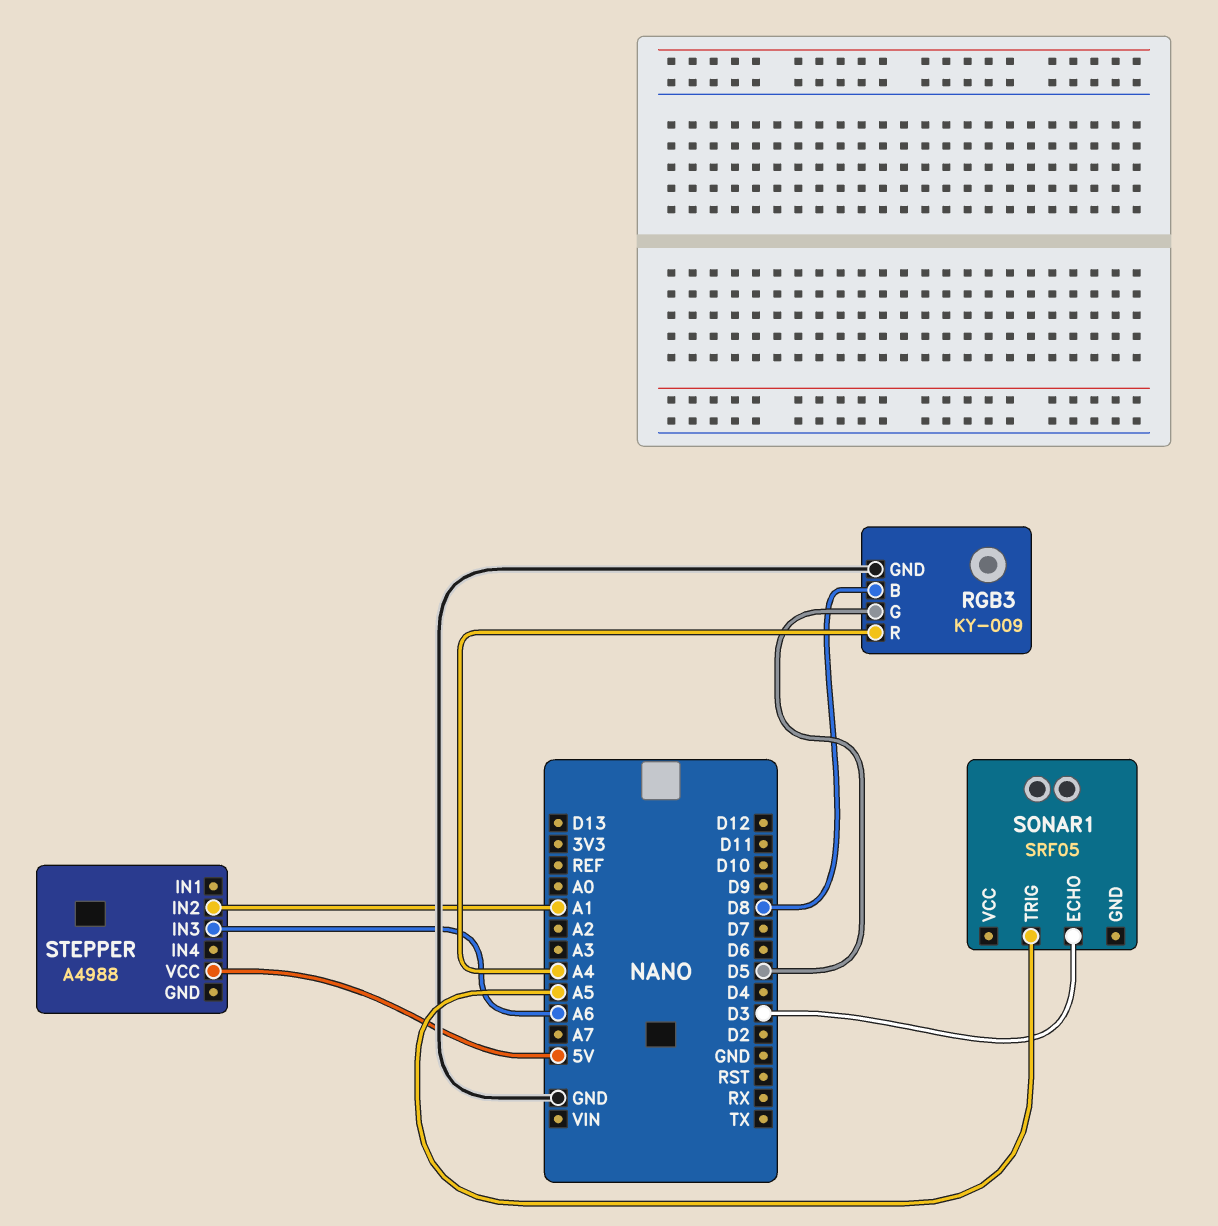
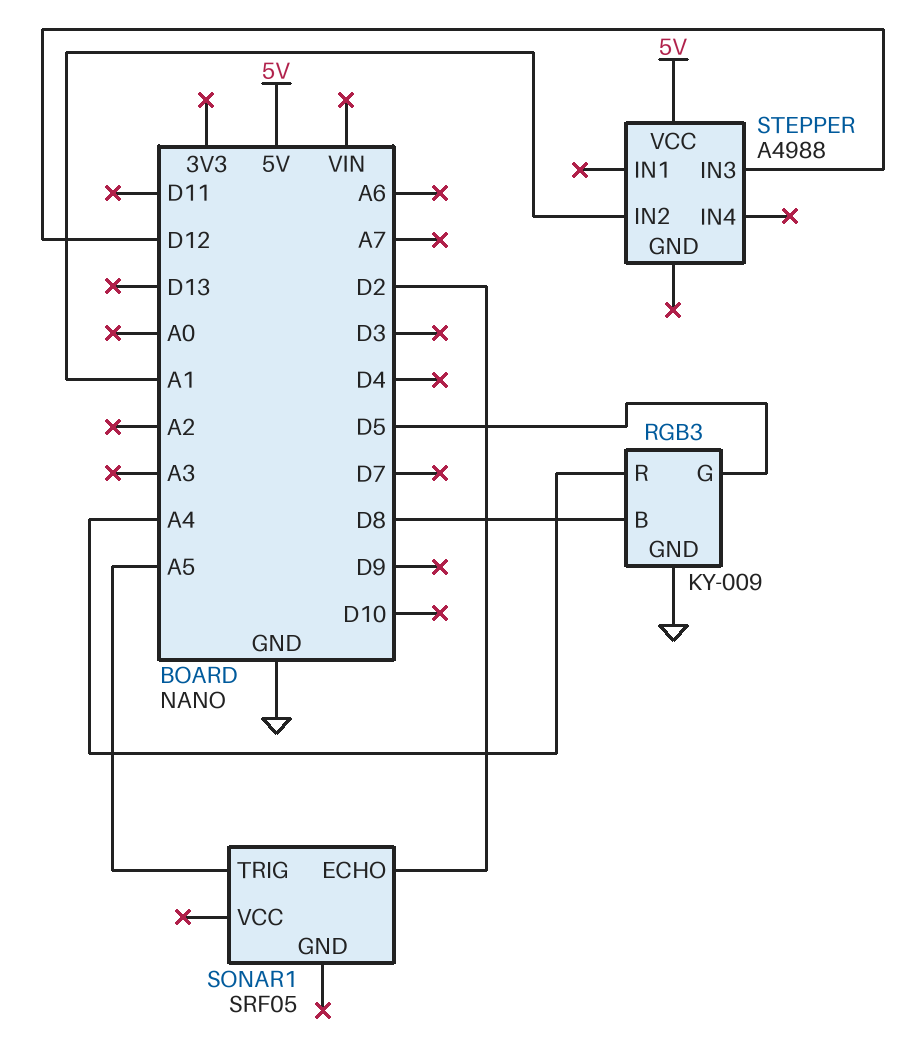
SONAR1 pin ECHO: D3 -> D2
STEPPER pin IN3: A6 -> D12

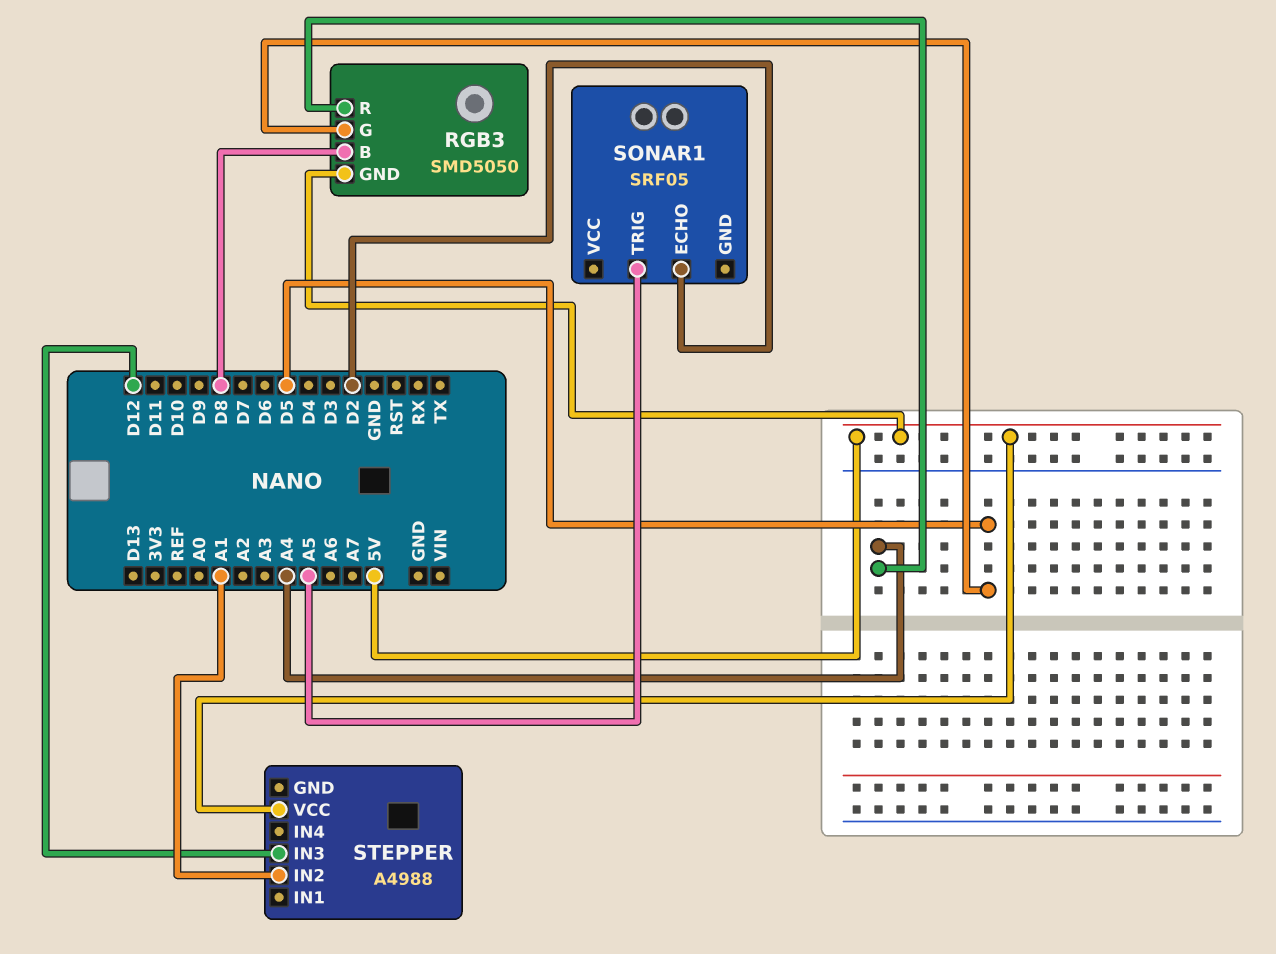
RGB3: KY-009 -> SMD5050
RGB3 pin GND: GND -> 5V

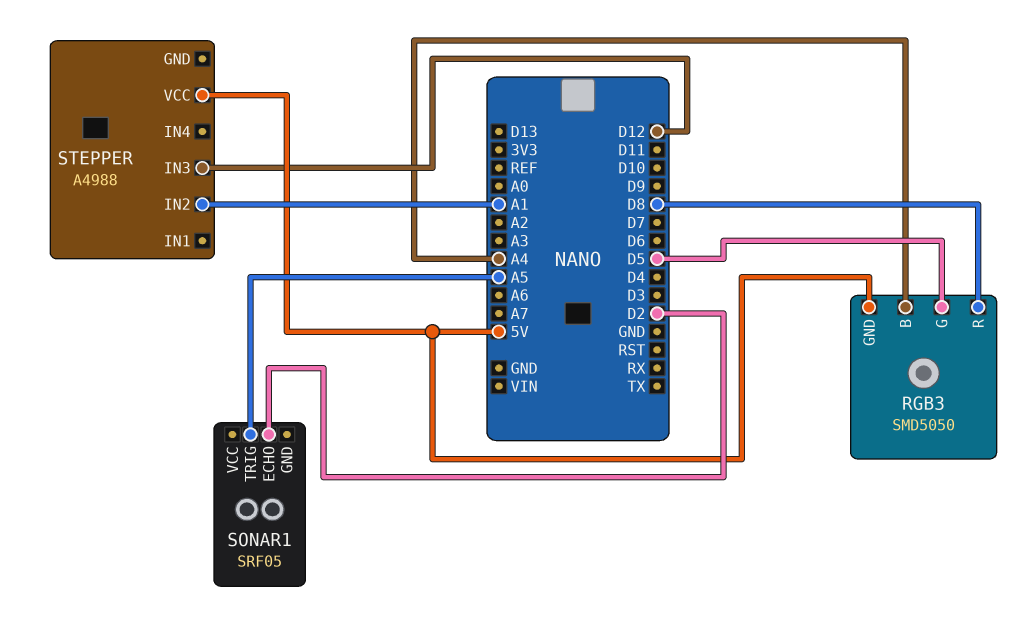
RGB3 pin B: D8 -> A4
RGB3 pin R: A4 -> D8

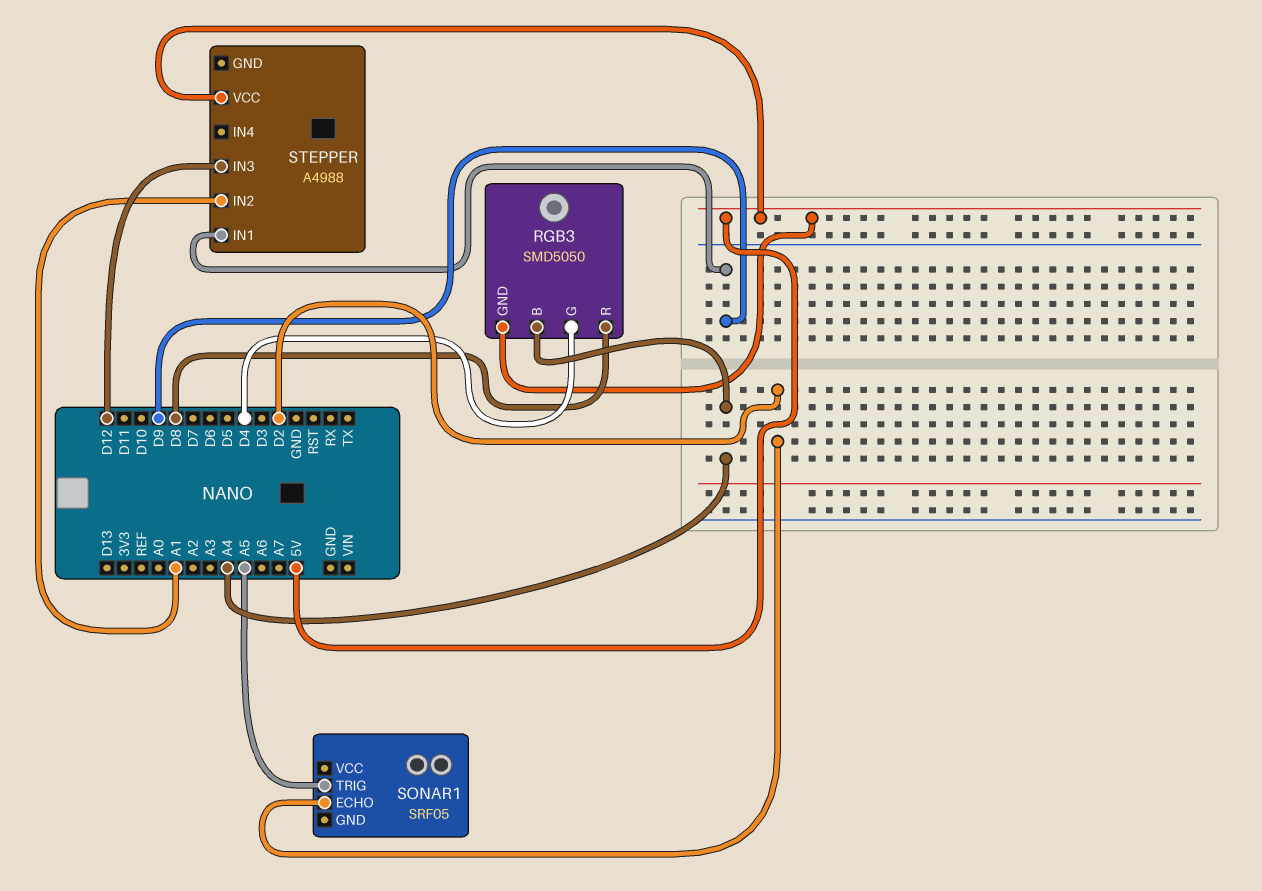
RGB3 pin G: D5 -> D4
STEPPER pin IN1: none -> D9

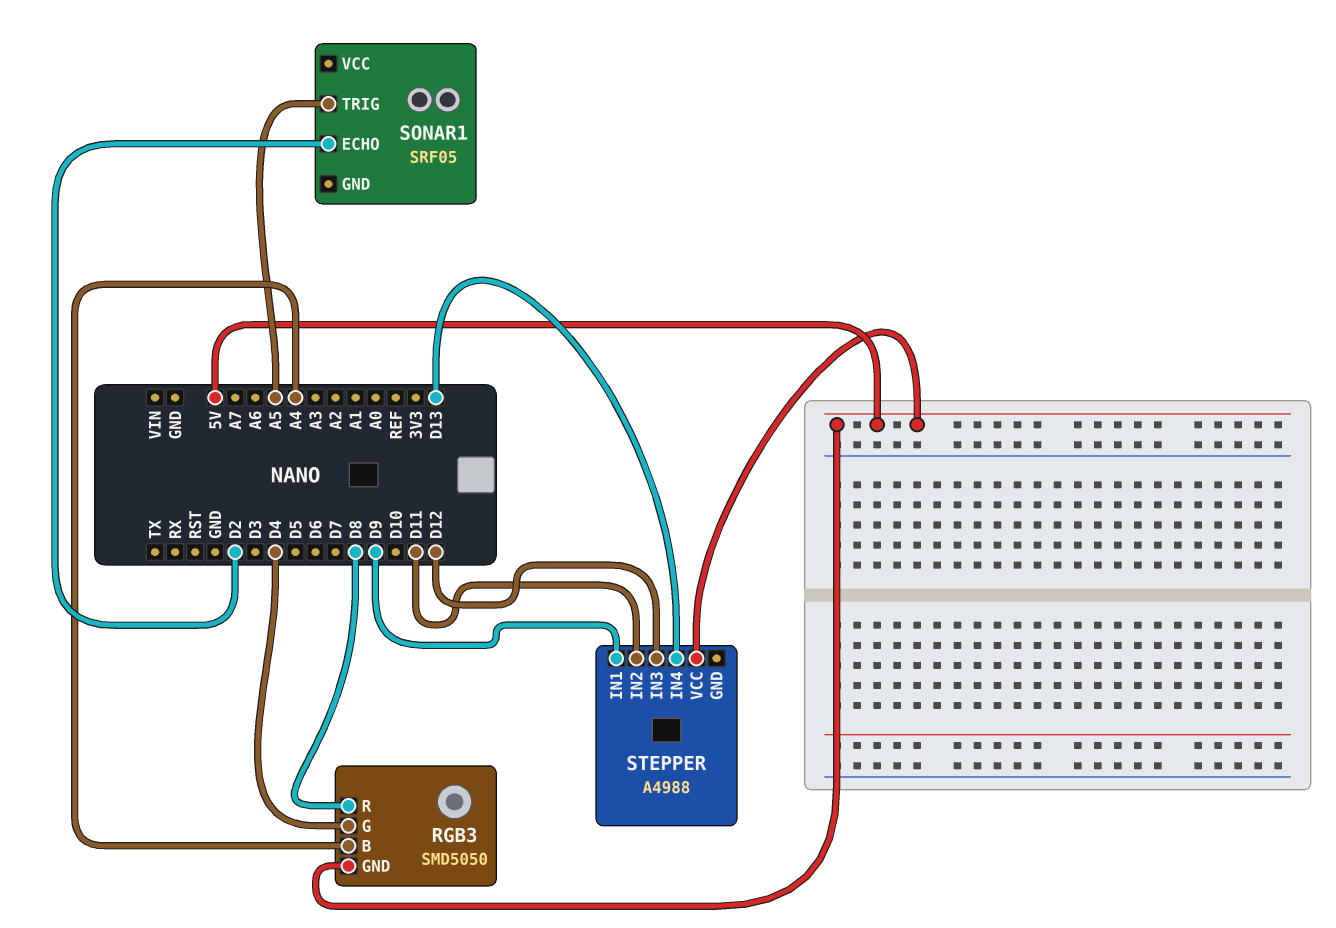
STEPPER pin IN2: A1 -> D11
STEPPER pin IN4: none -> D13

